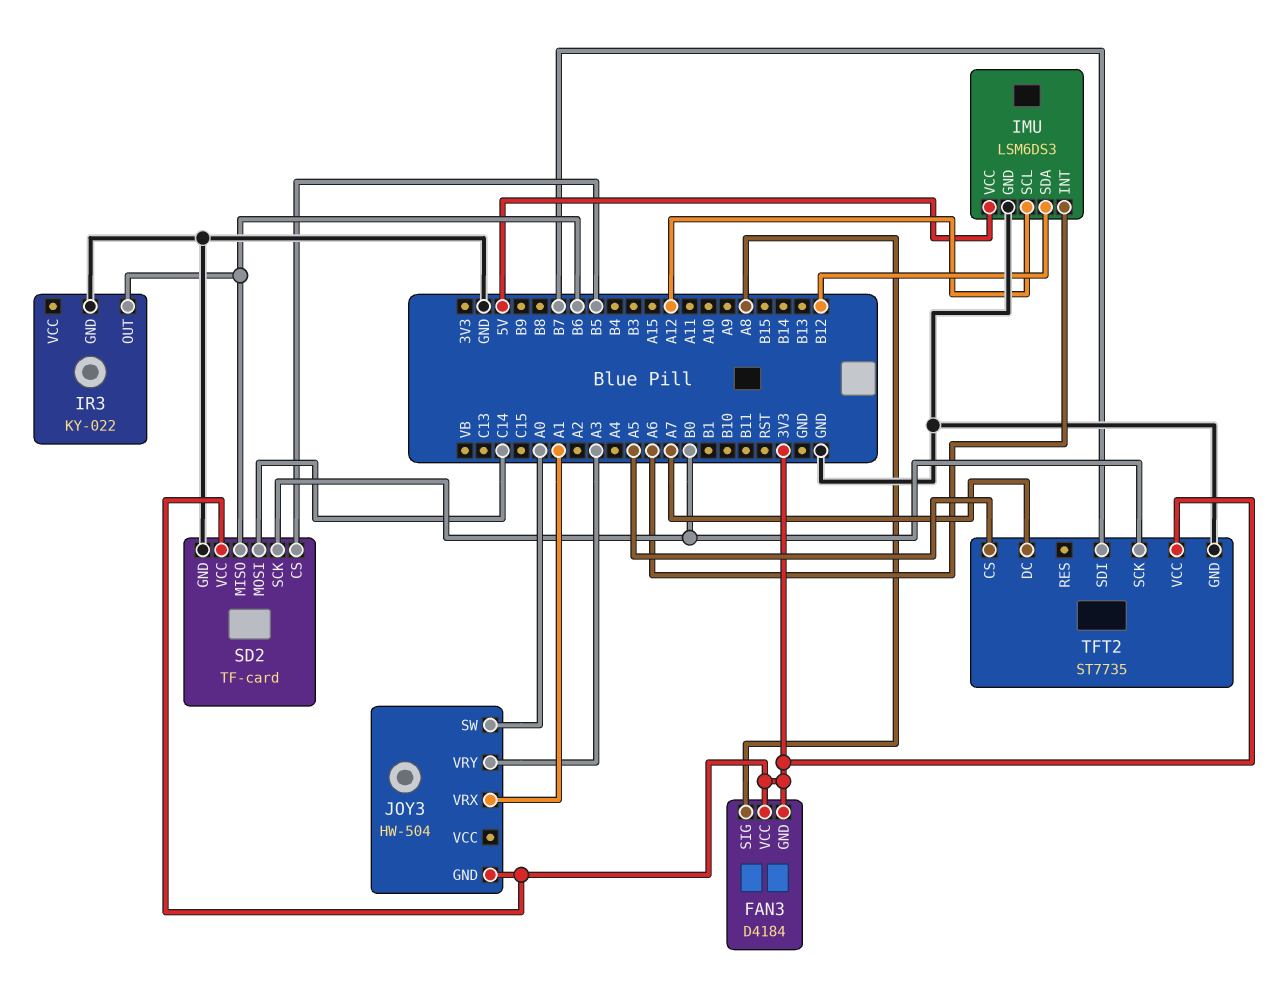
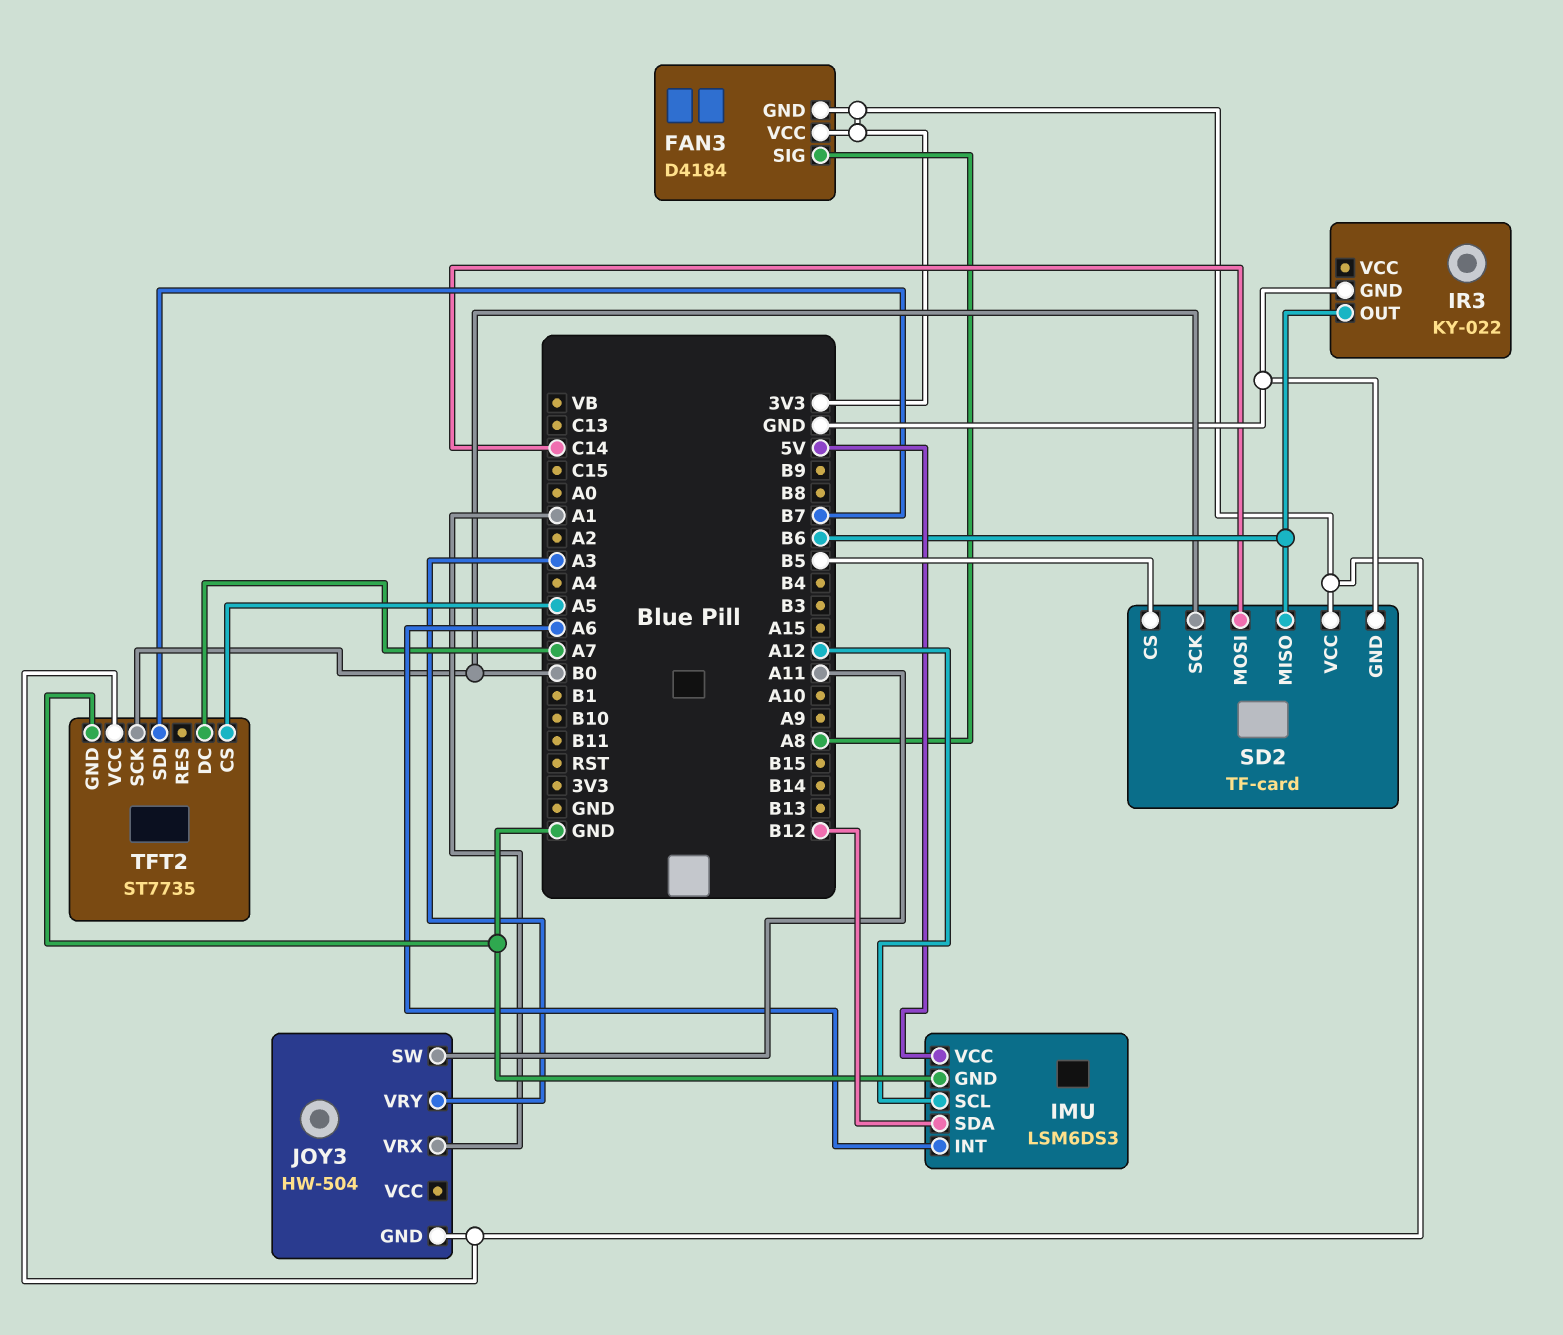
JOY3 pin SW: A0 -> A11

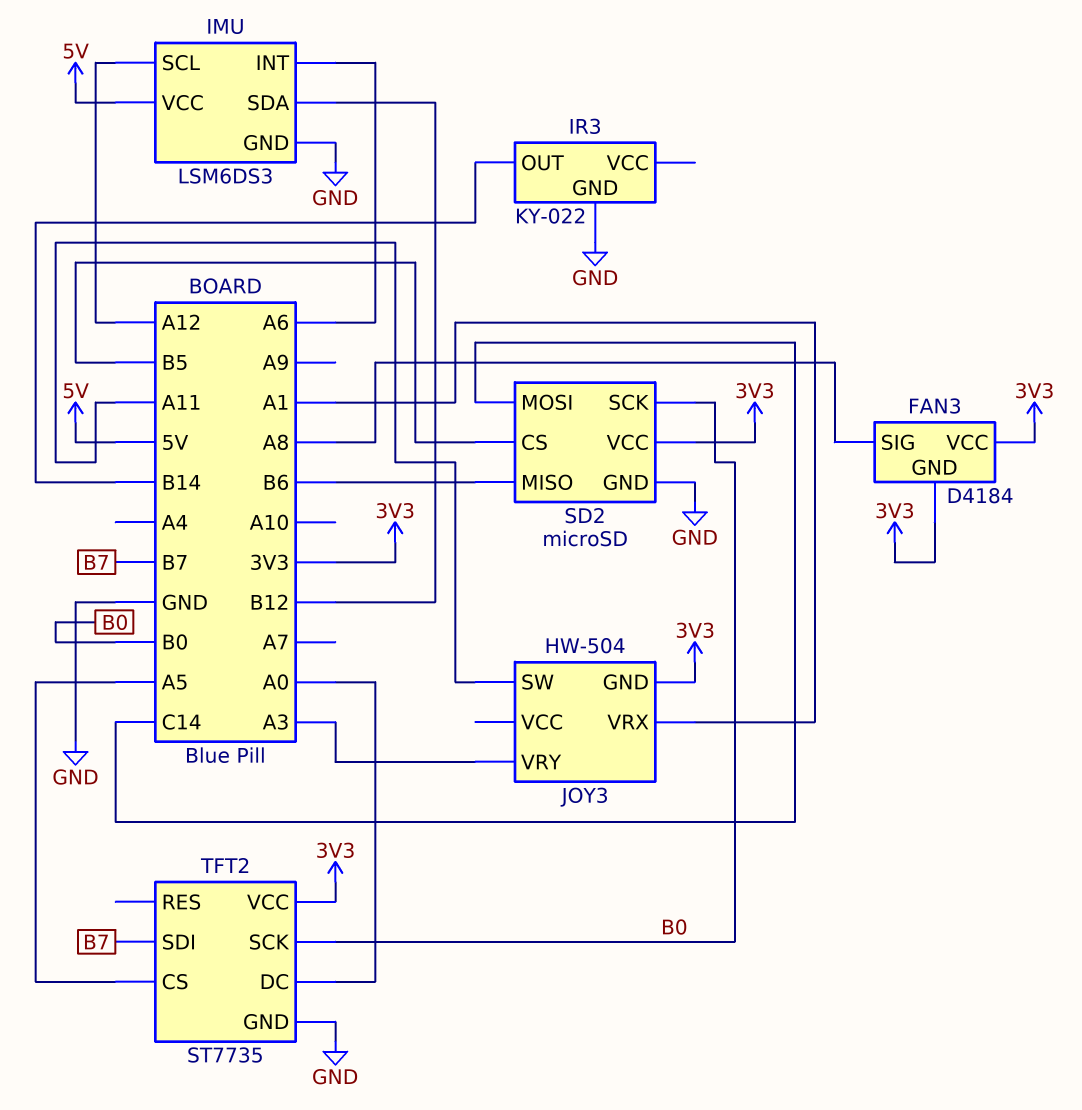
IR3 pin OUT: B6 -> B14
SD2: TF-card -> microSD
TFT2 pin DC: A7 -> A0

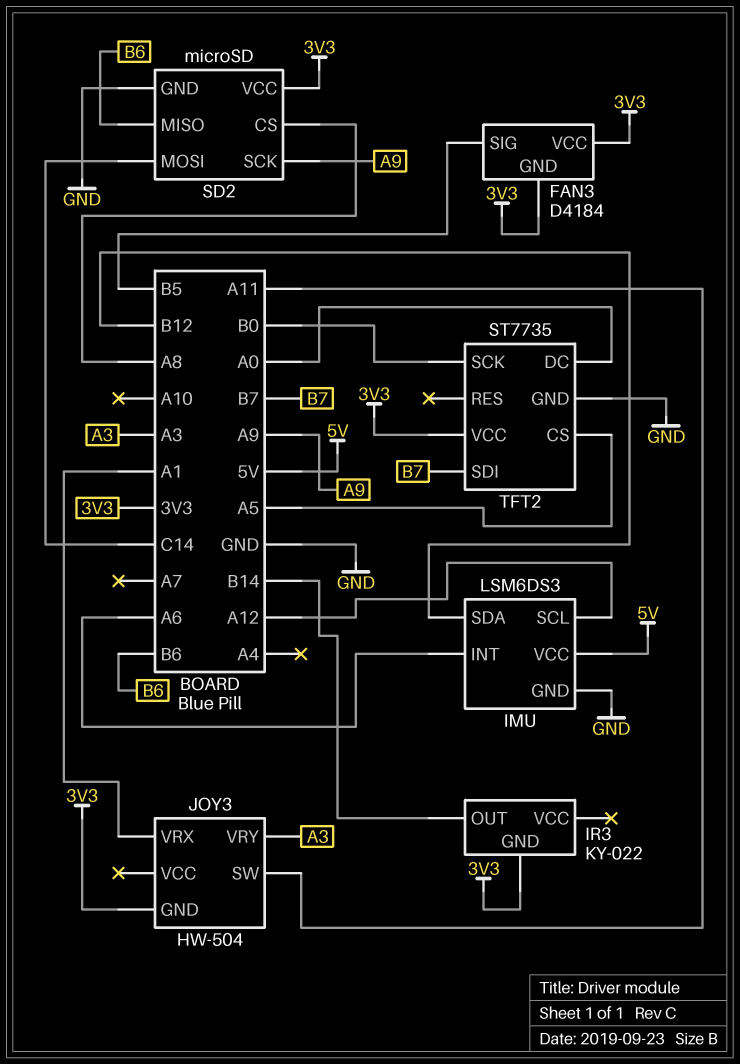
FAN3 pin SIG: A8 -> B5
IR3 pin GND: GND -> 3V3
SD2 pin CS: B5 -> A8
SD2 pin SCK: B0 -> A9

